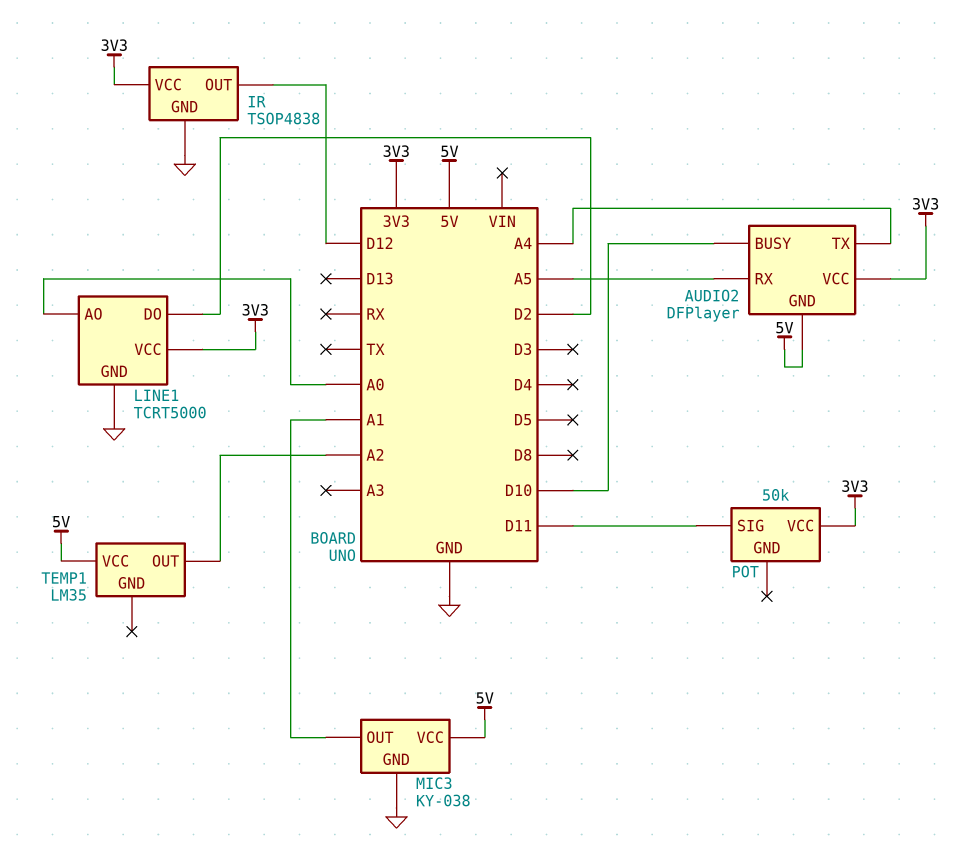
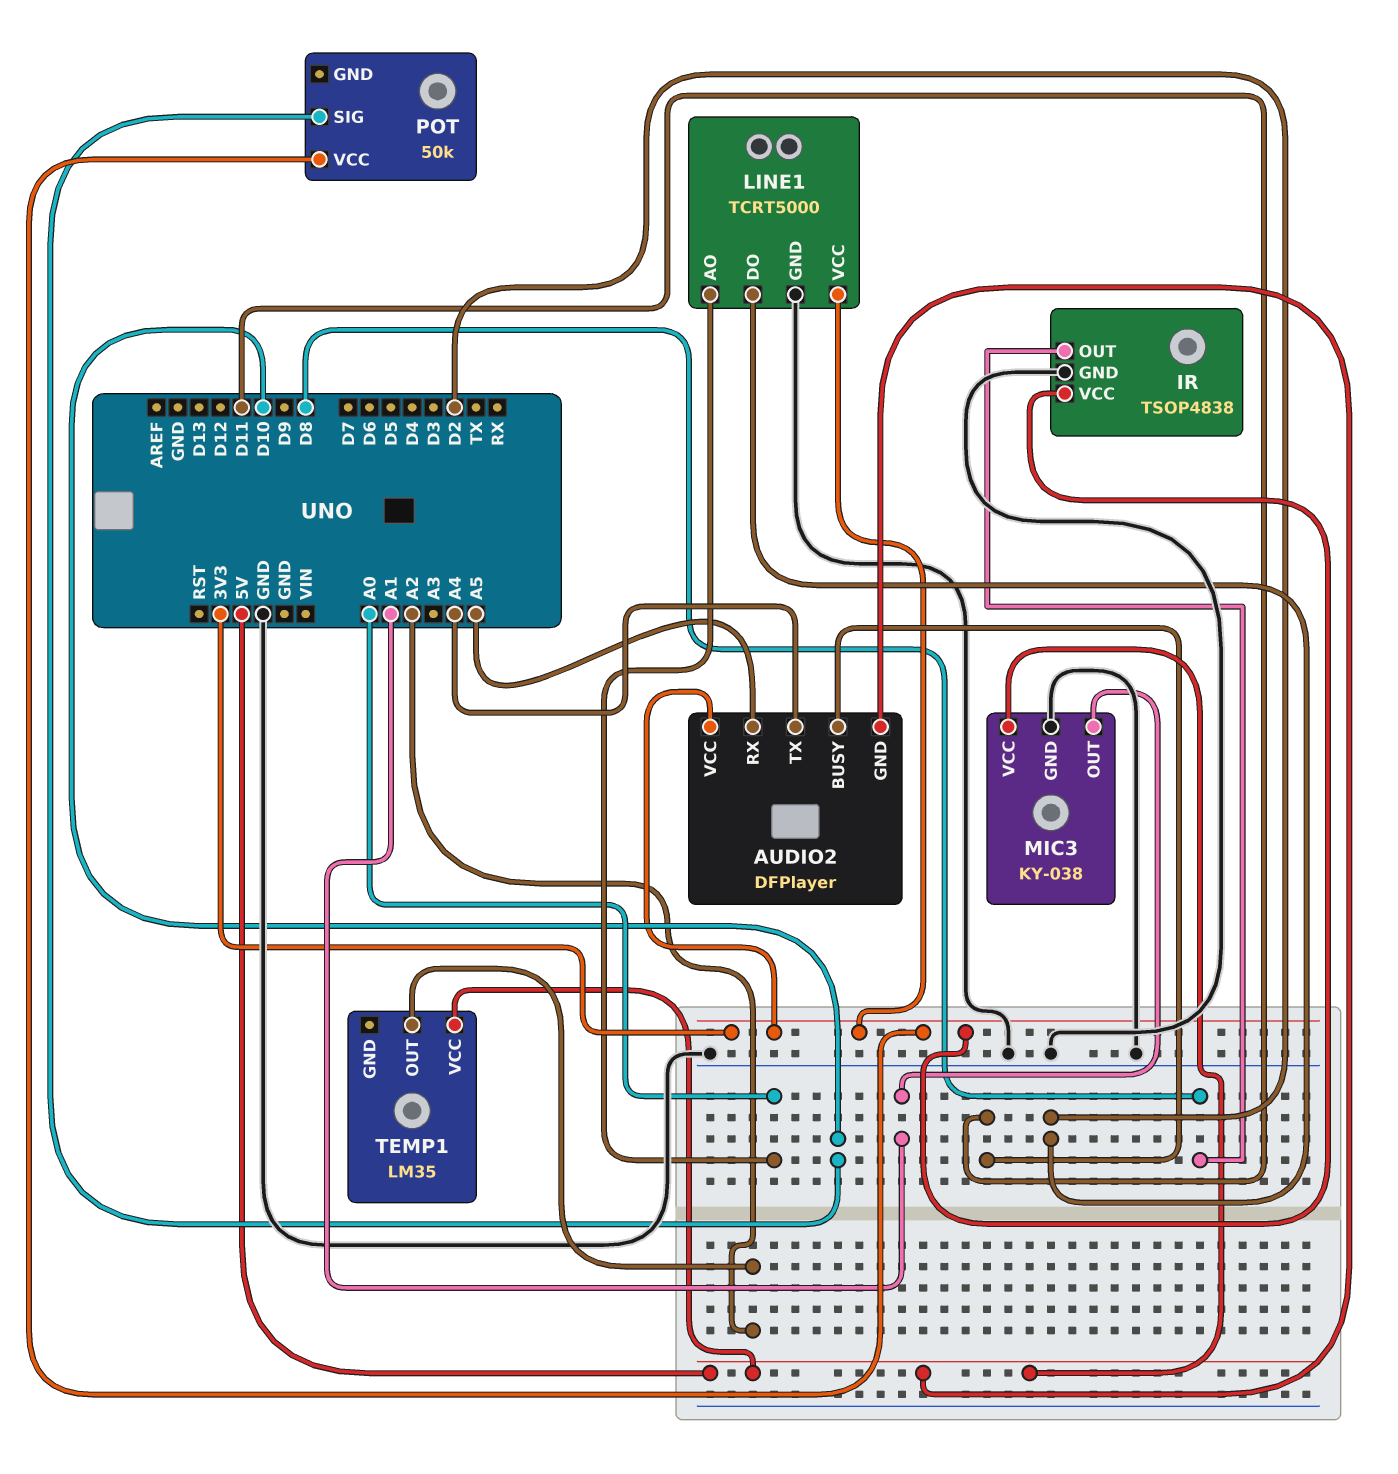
AUDIO2 pin BUSY: D10 -> D11
IR pin OUT: D12 -> D8
POT pin SIG: D11 -> D10

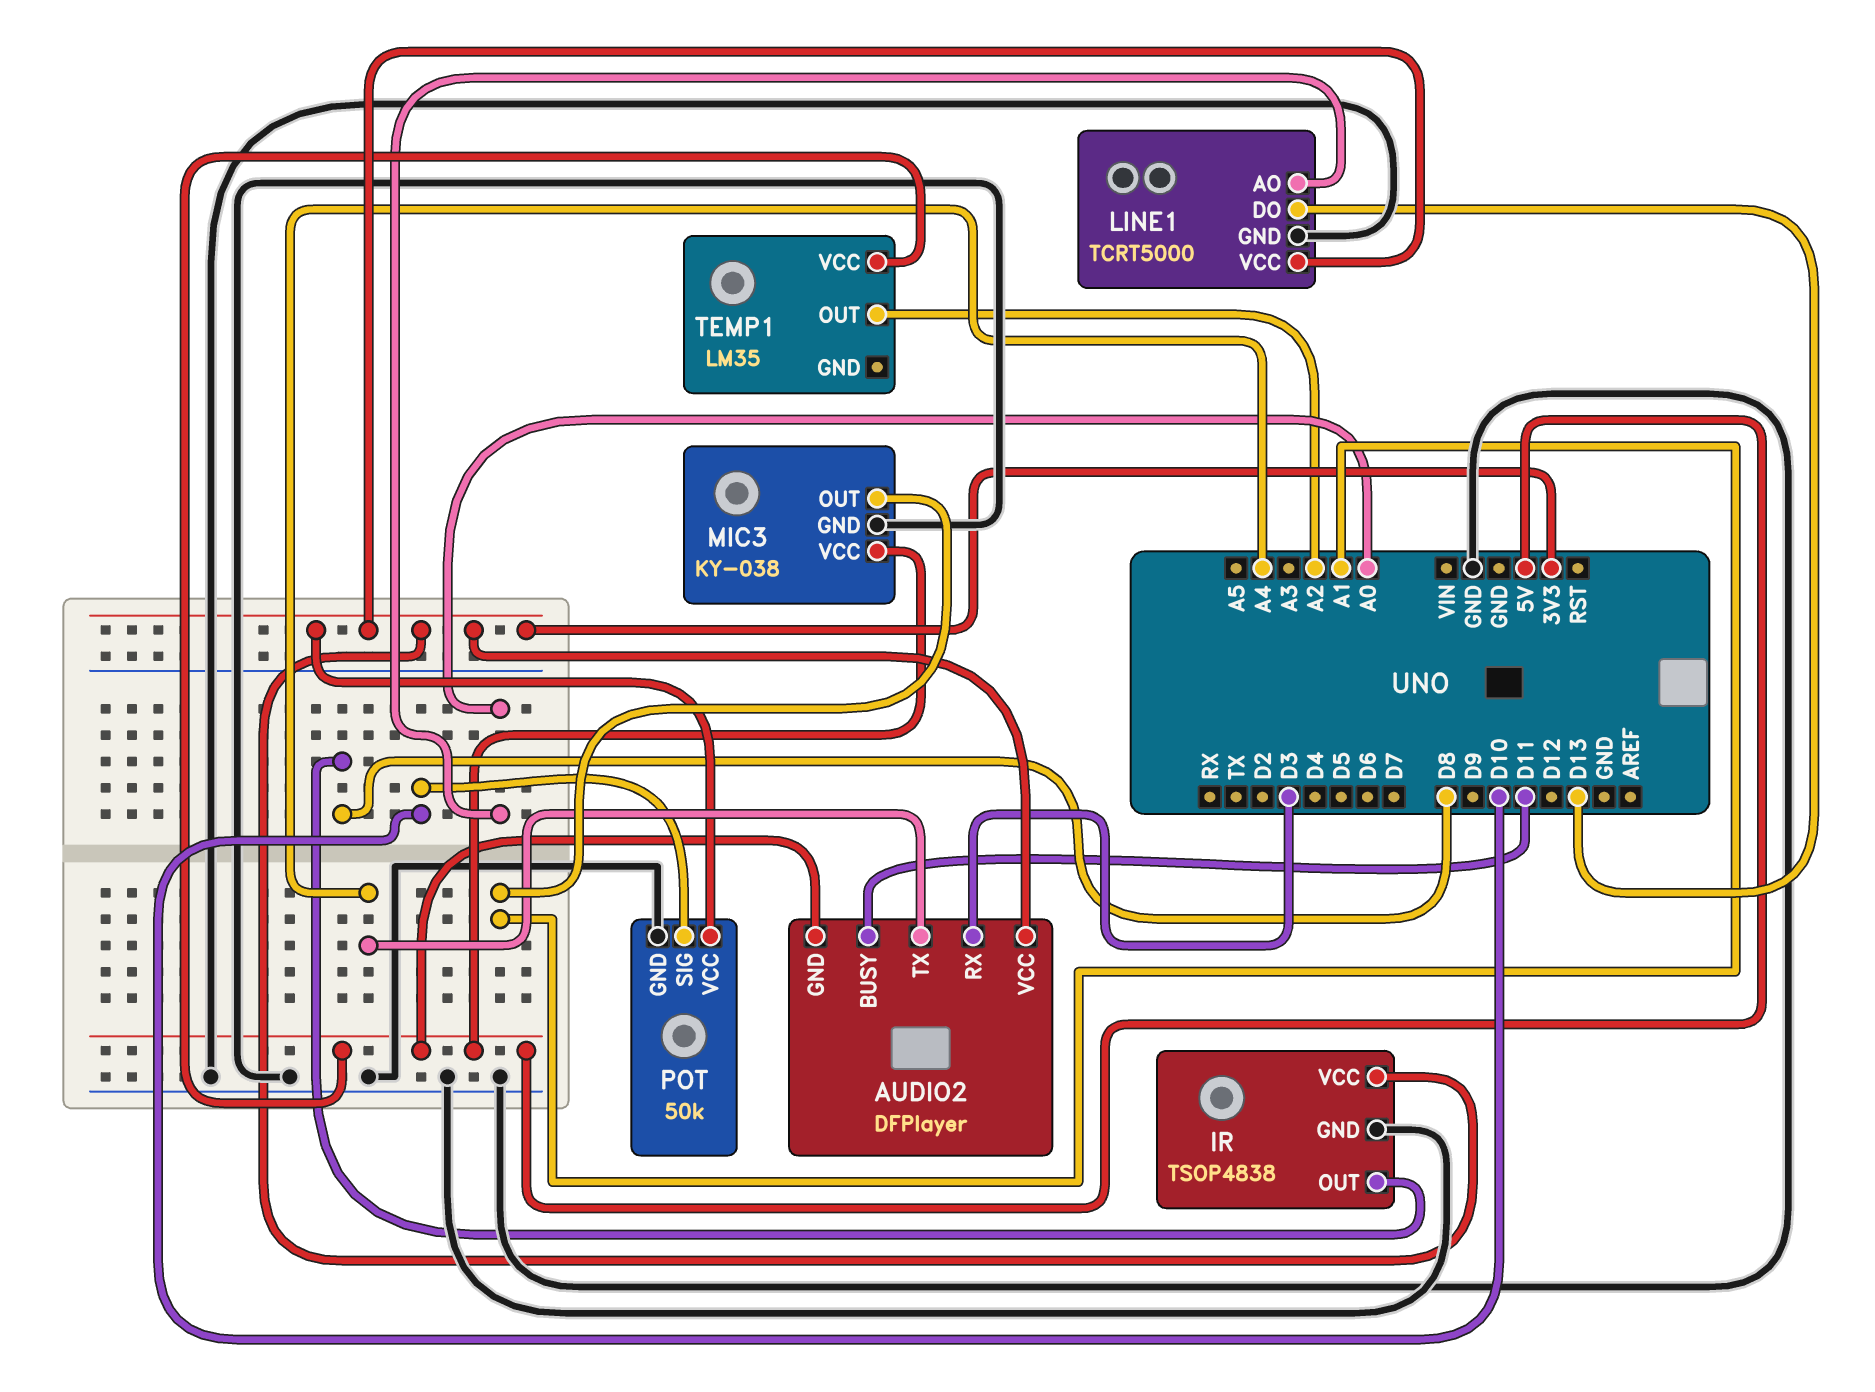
AUDIO2 pin RX: A5 -> D3
LINE1 pin DO: D2 -> D13
POT pin GND: none -> GND

